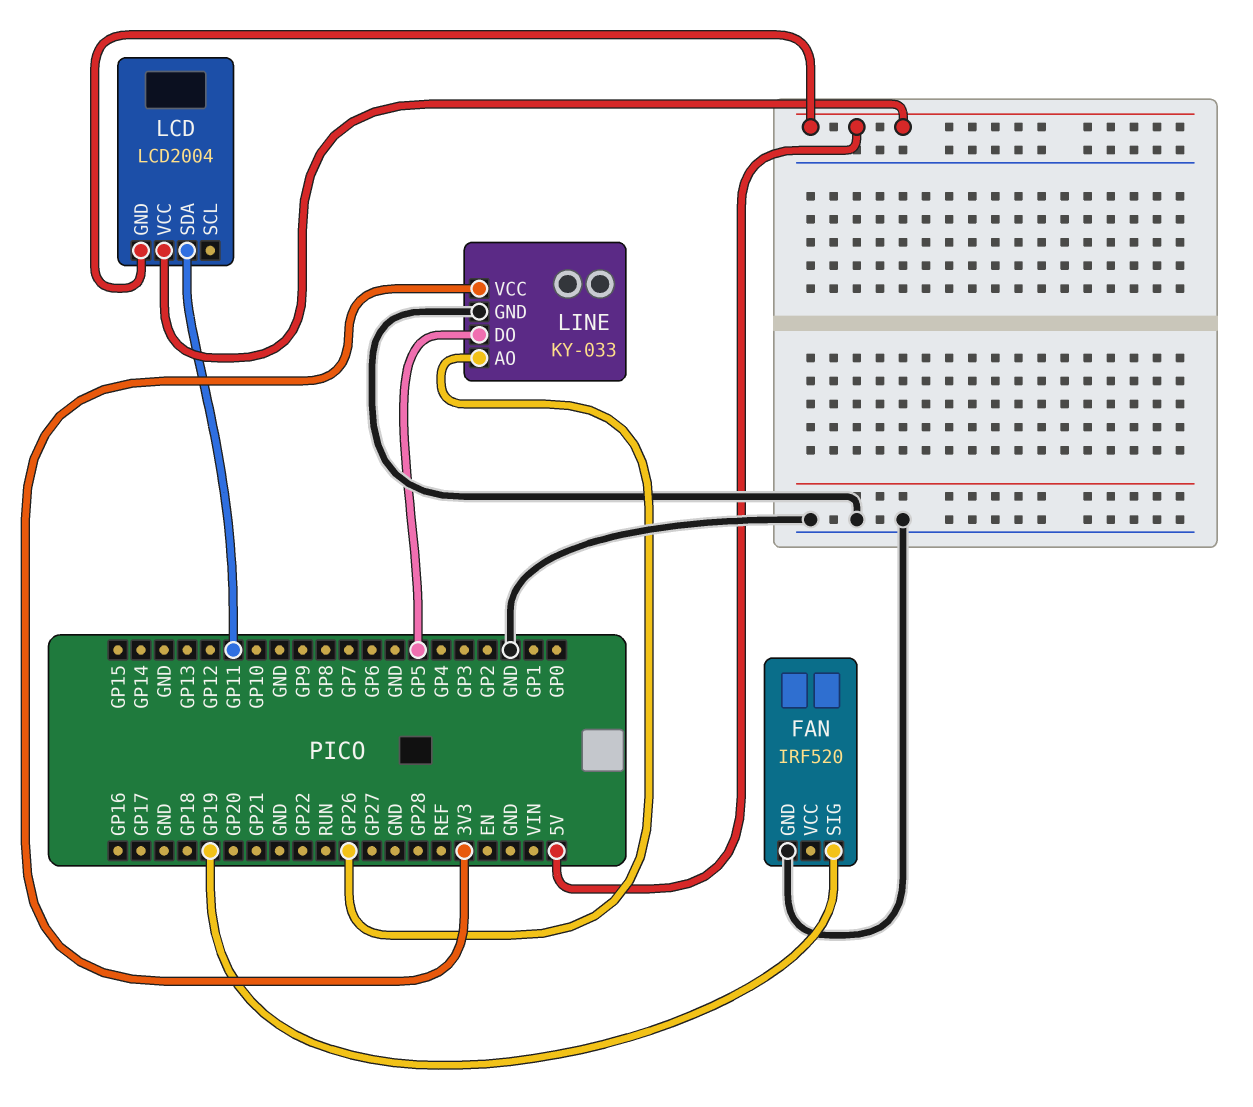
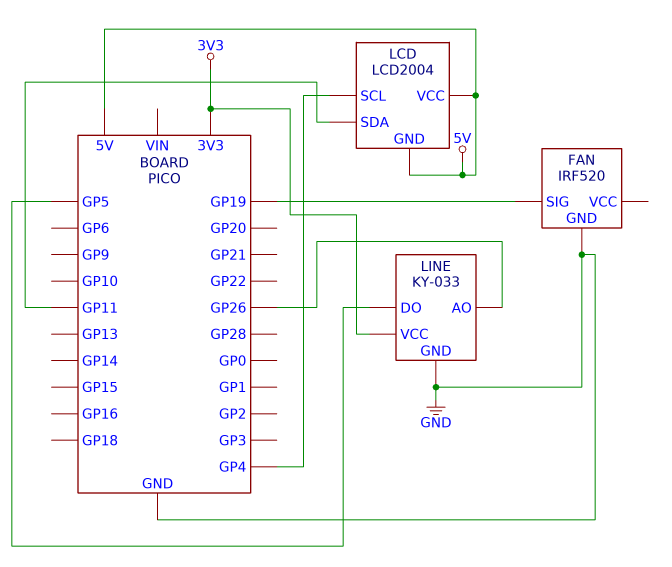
LCD pin SCL: none -> GP4

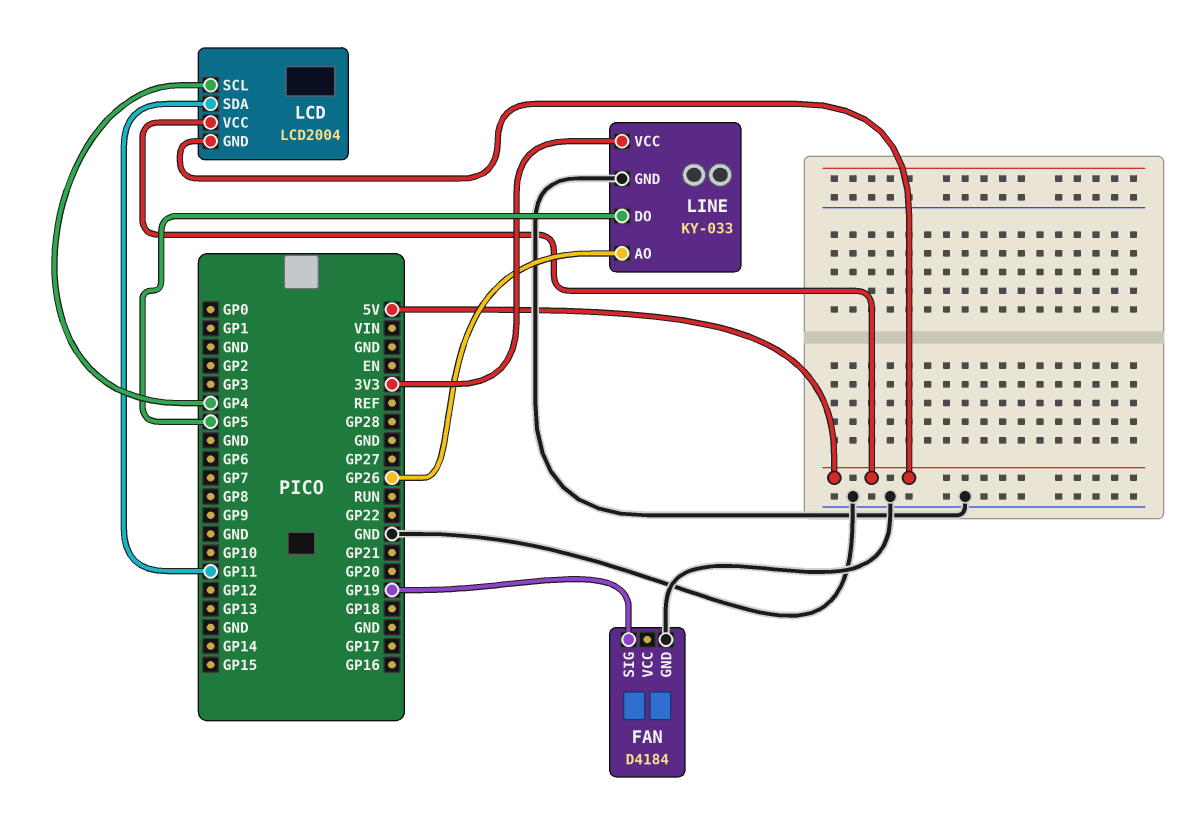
FAN: IRF520 -> D4184

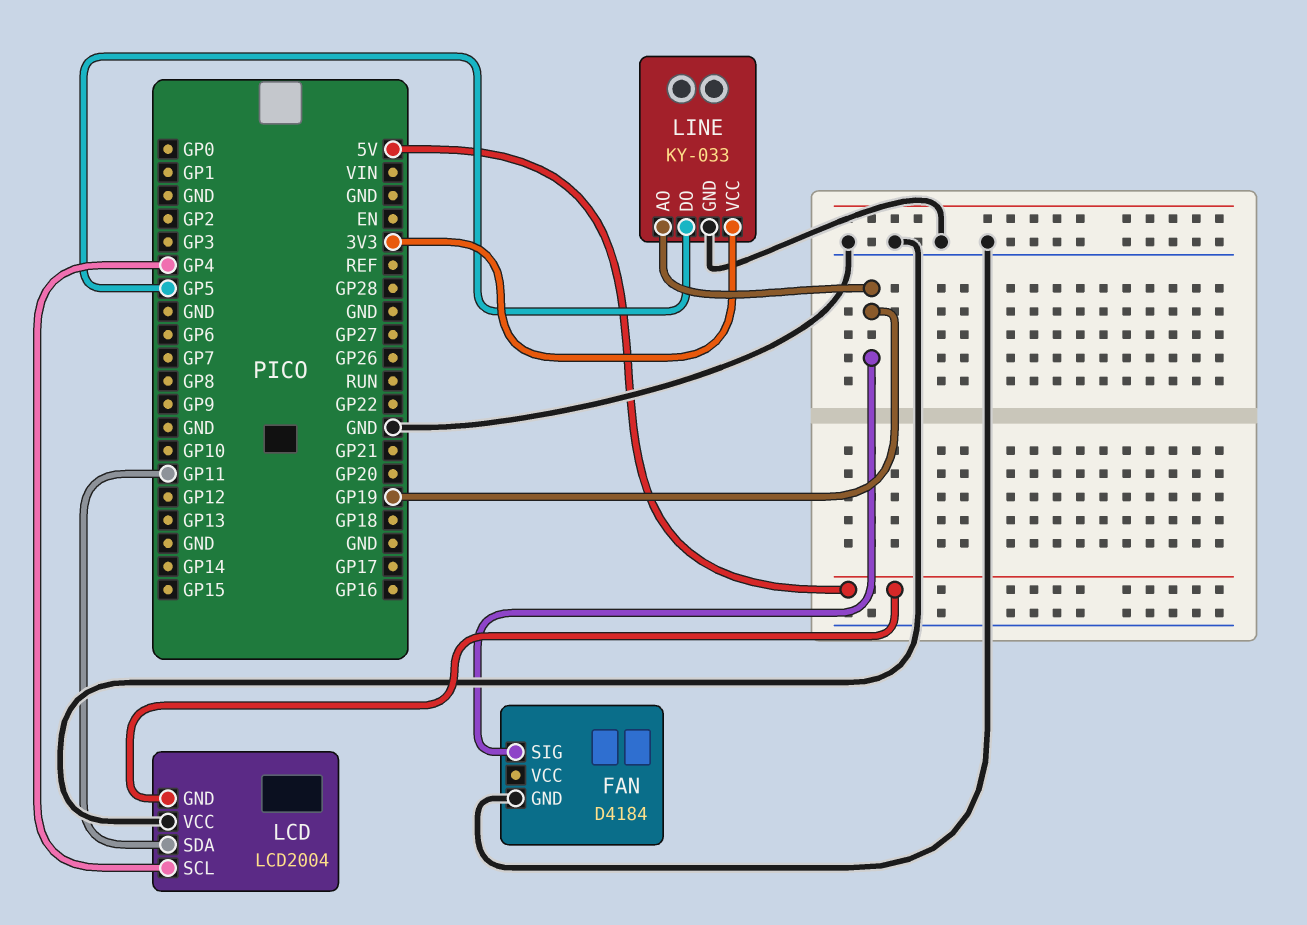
LCD pin VCC: 5V -> GND
LINE pin AO: GP26 -> GP19

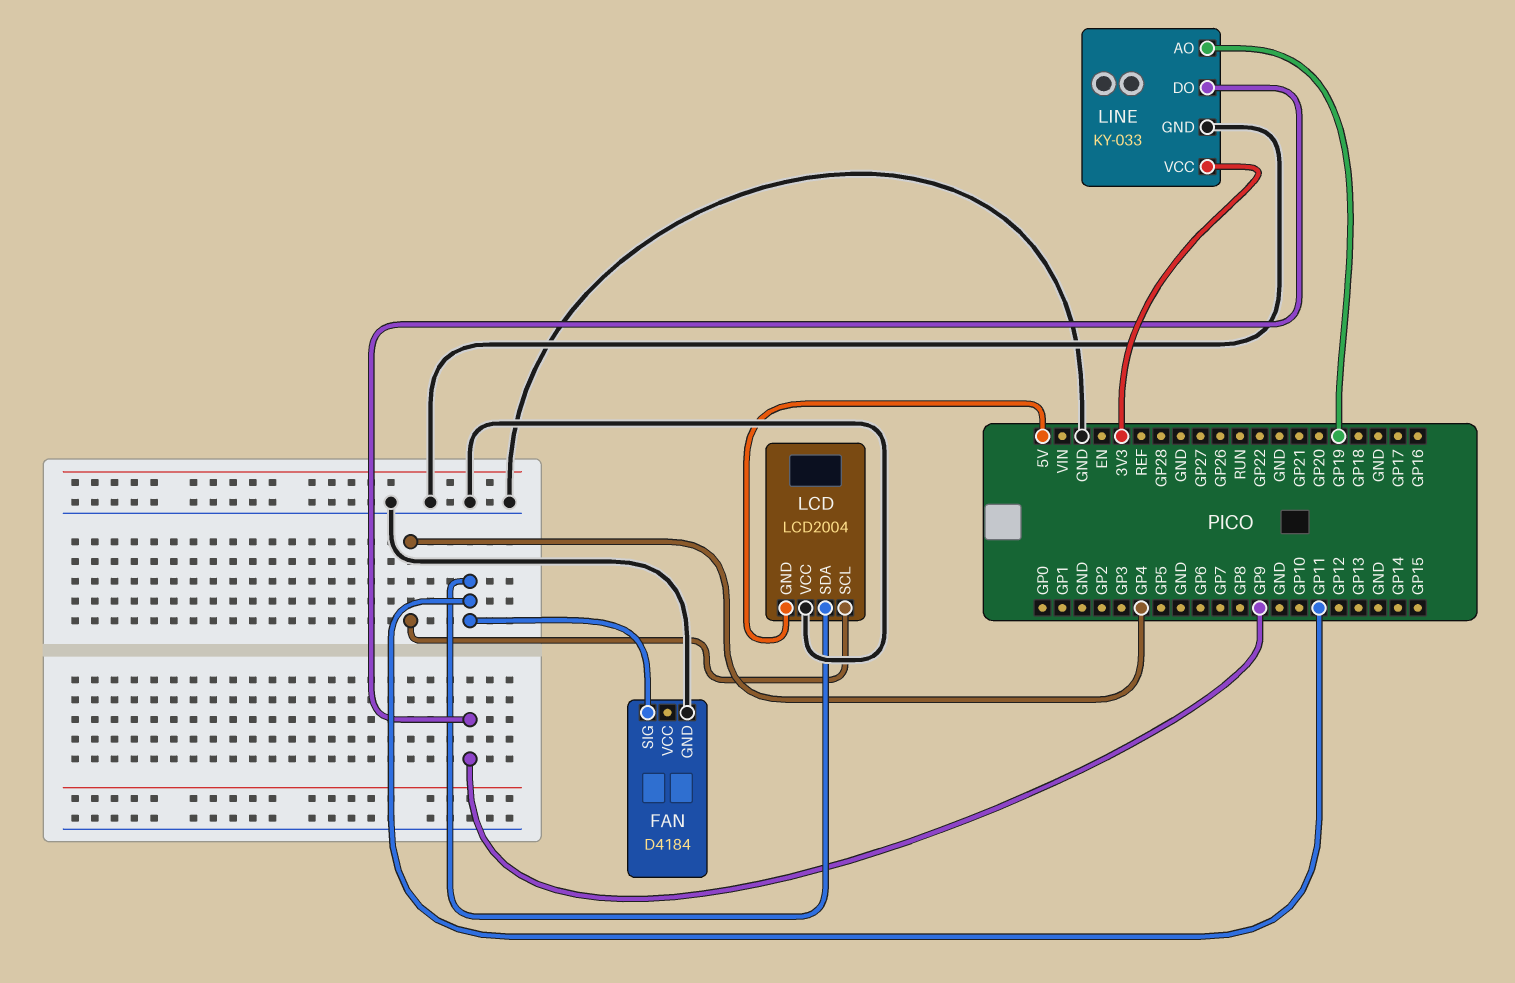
FAN pin SIG: GP19 -> GP11
LINE pin DO: GP5 -> GP9

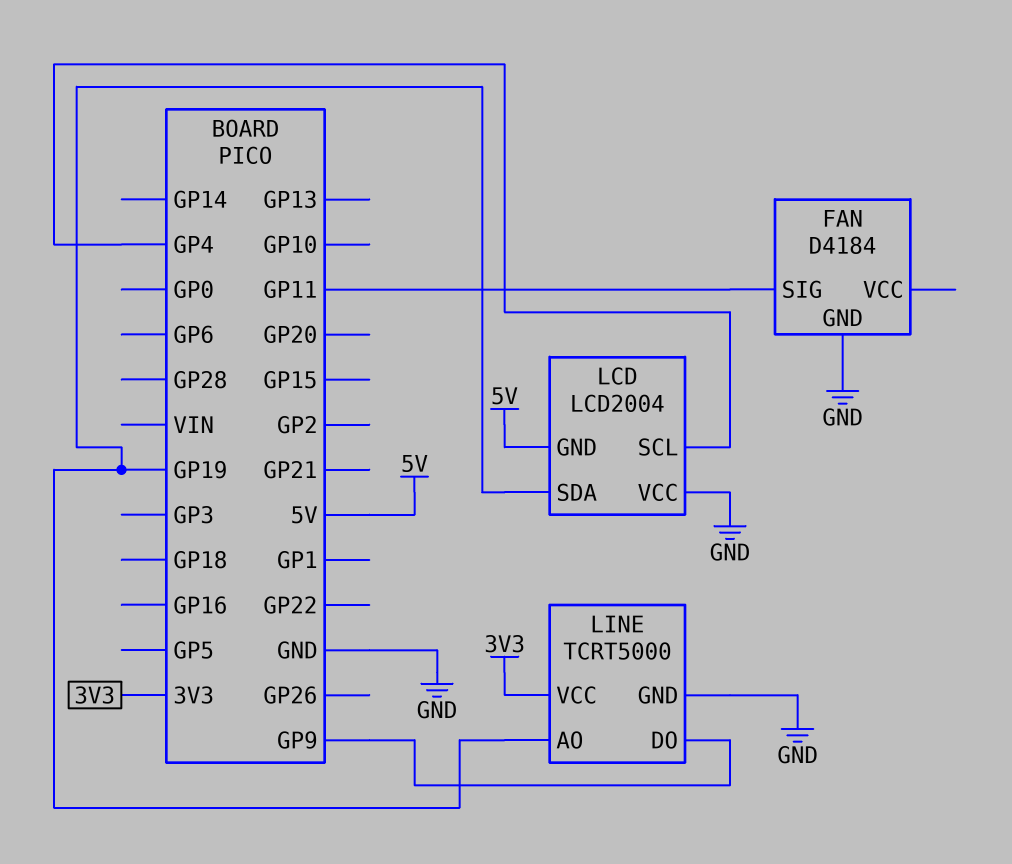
LCD pin SDA: GP11 -> GP19
LINE: KY-033 -> TCRT5000

